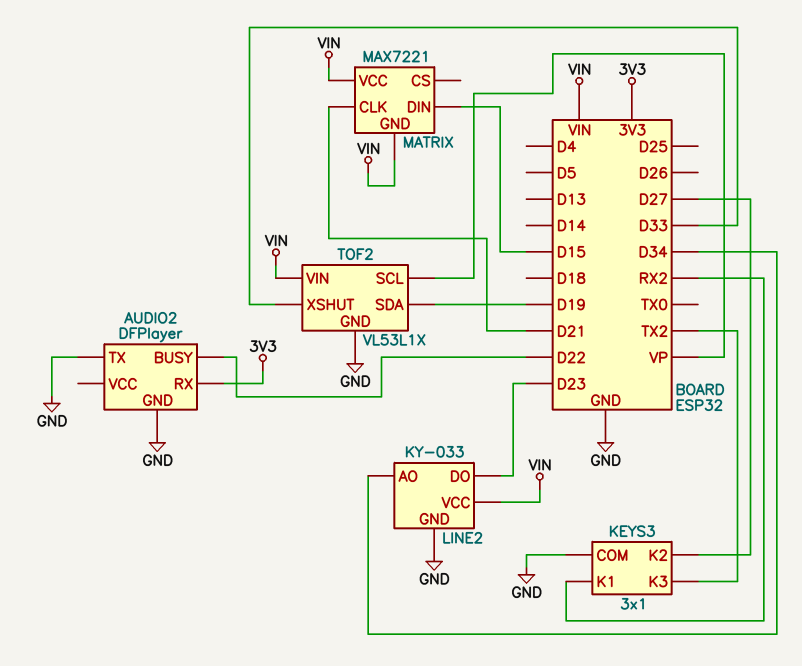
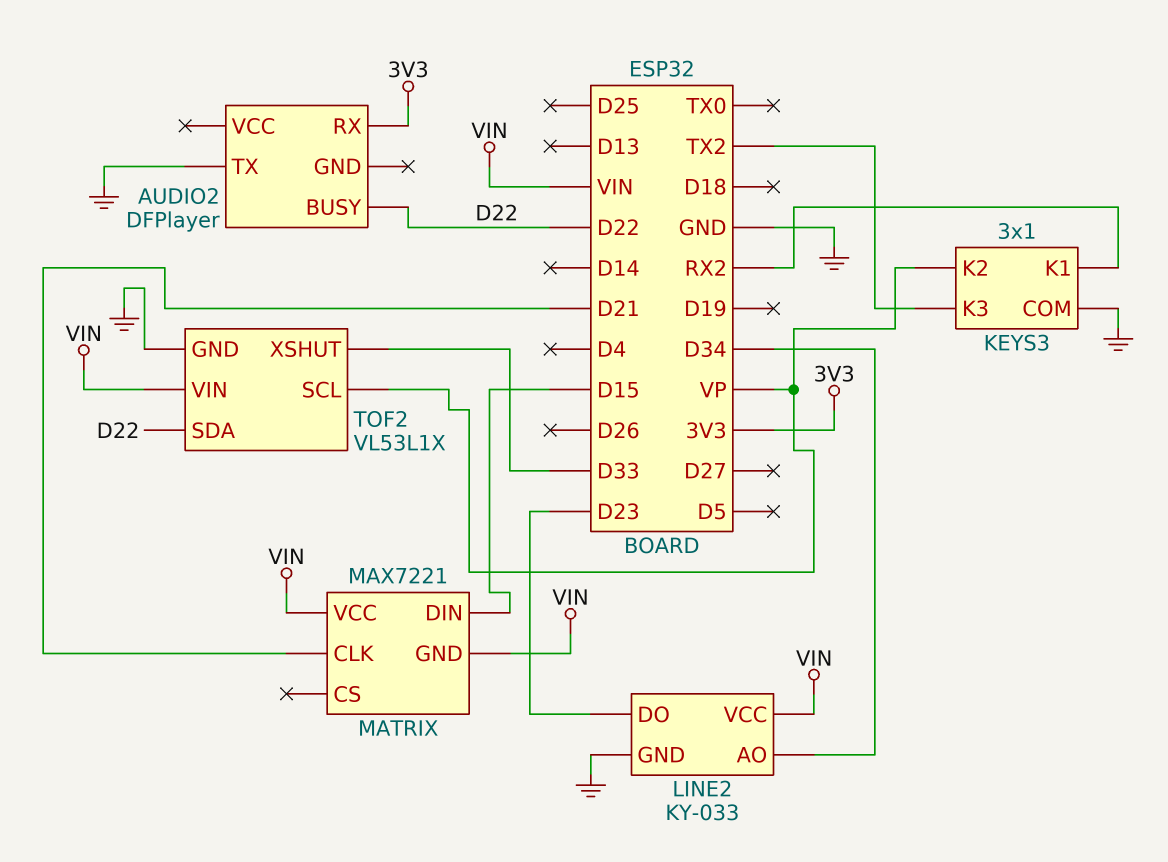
AUDIO2 pin GND: GND -> none
KEYS3 pin K2: D27 -> VP
TOF2 pin SDA: D19 -> D22

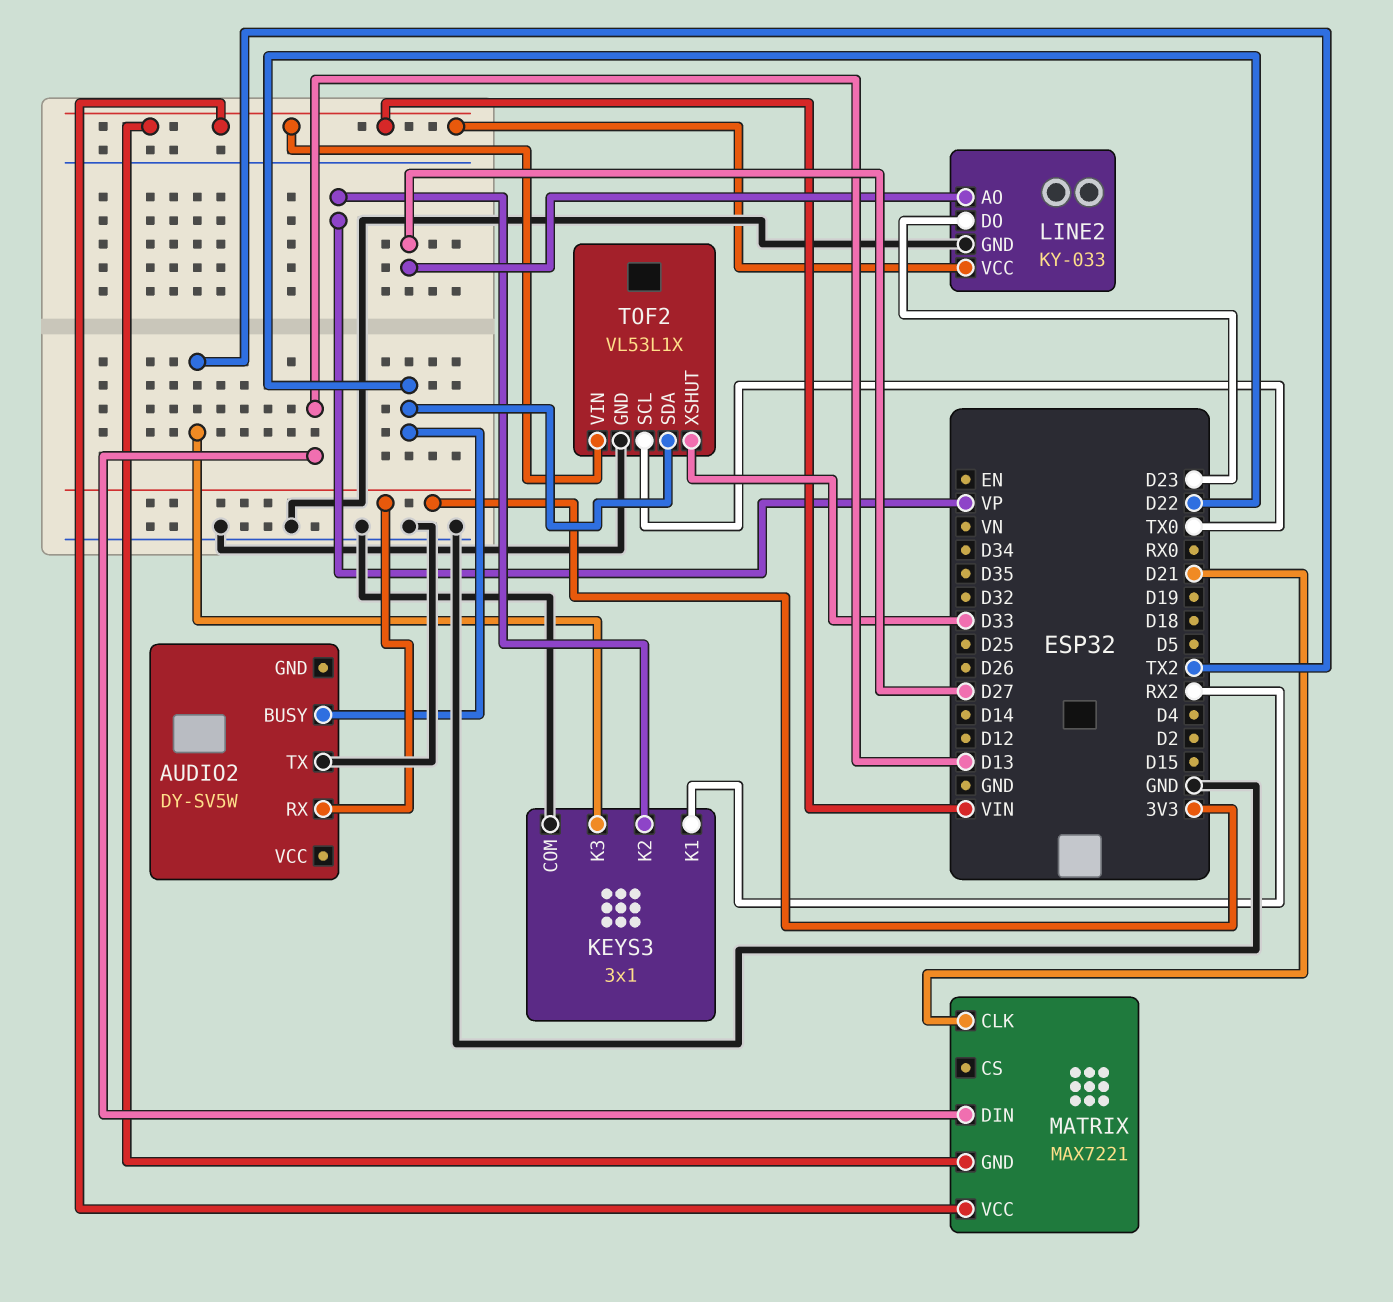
AUDIO2: DFPlayer -> DY-SV5W
LINE2 pin AO: D34 -> D27
MATRIX pin DIN: D15 -> D13
TOF2 pin SCL: VP -> TX0

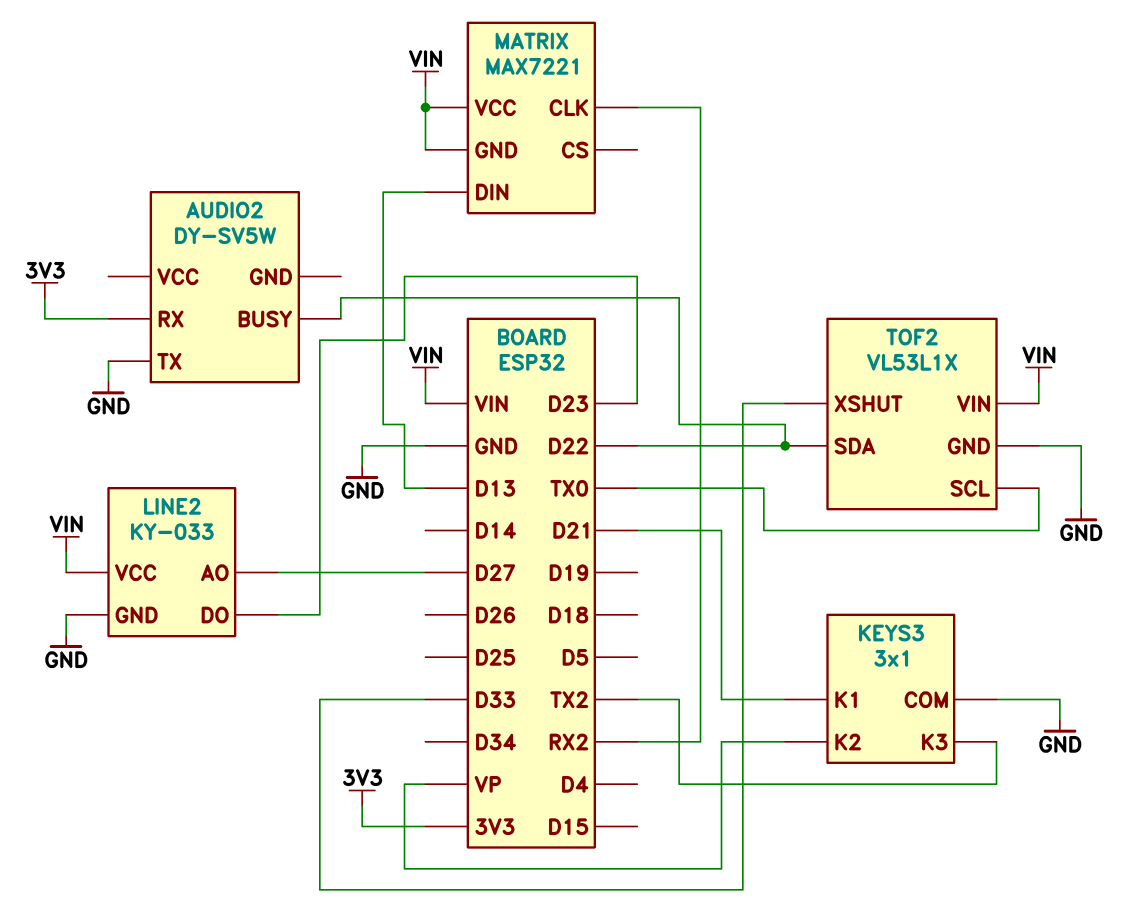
KEYS3 pin K1: RX2 -> D21
MATRIX pin CLK: D21 -> RX2

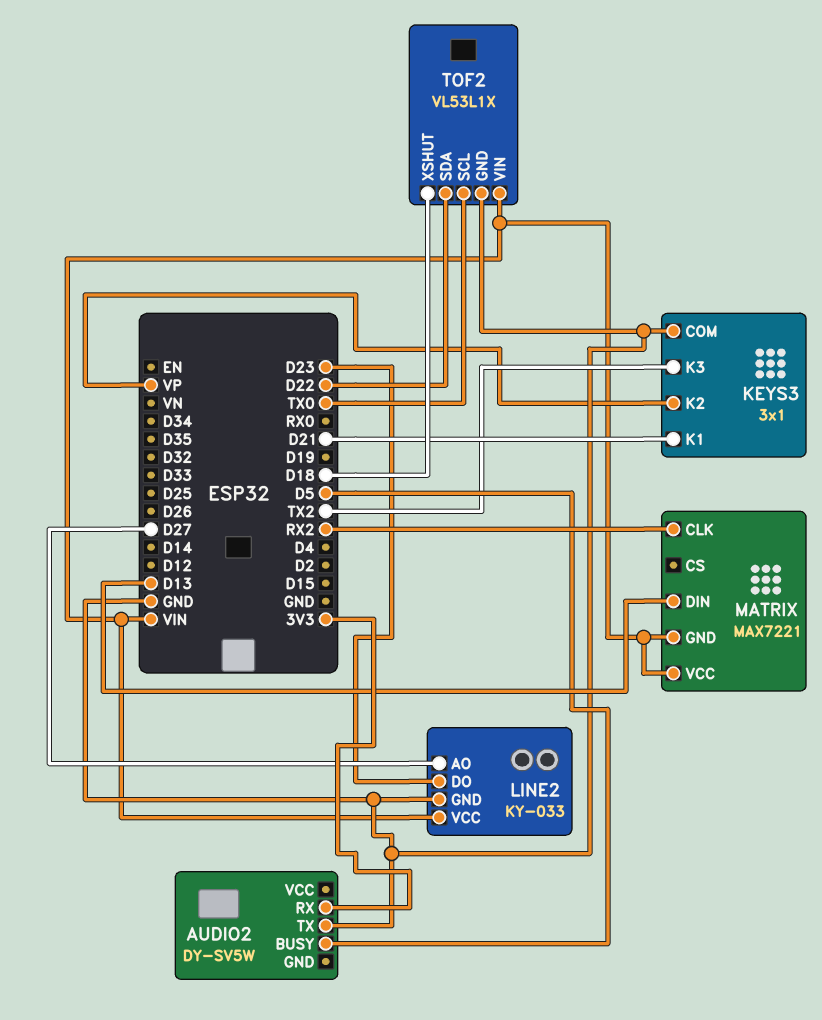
AUDIO2 pin BUSY: D22 -> D5
TOF2 pin XSHUT: D33 -> D18

